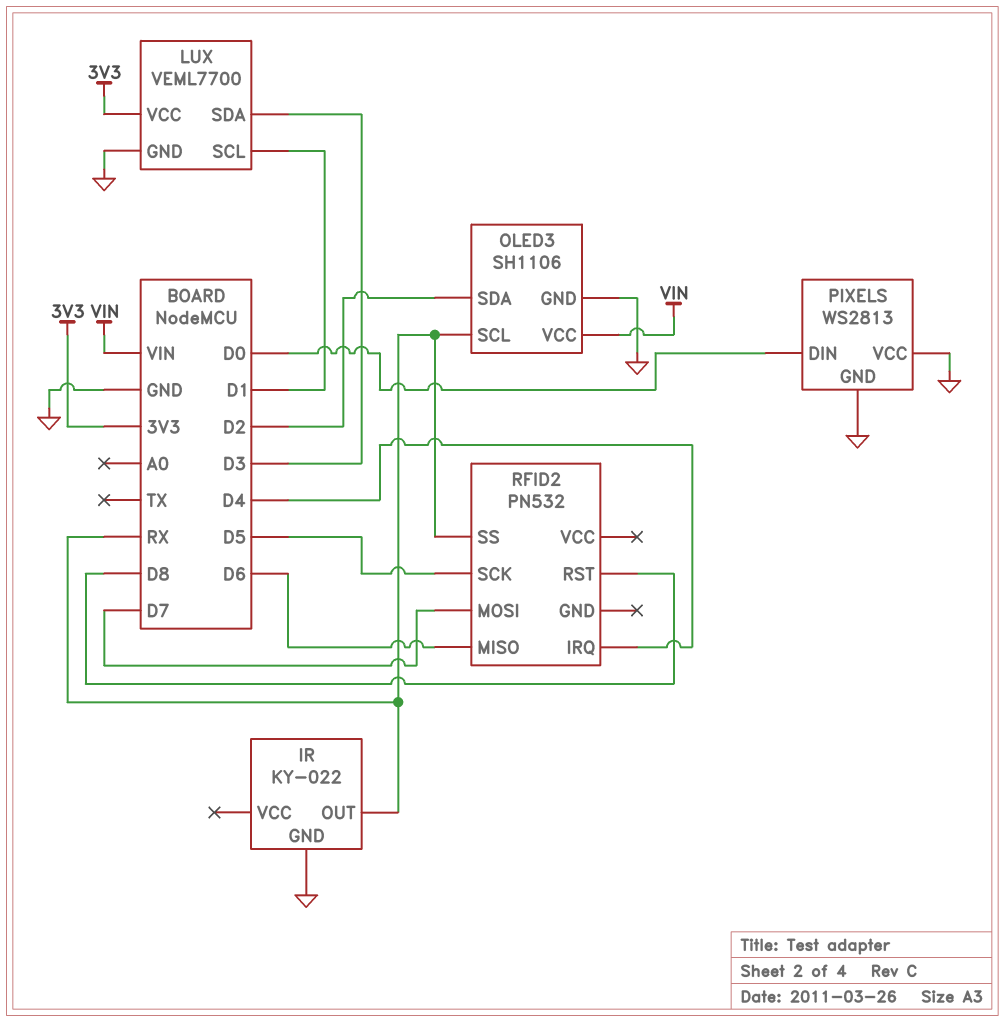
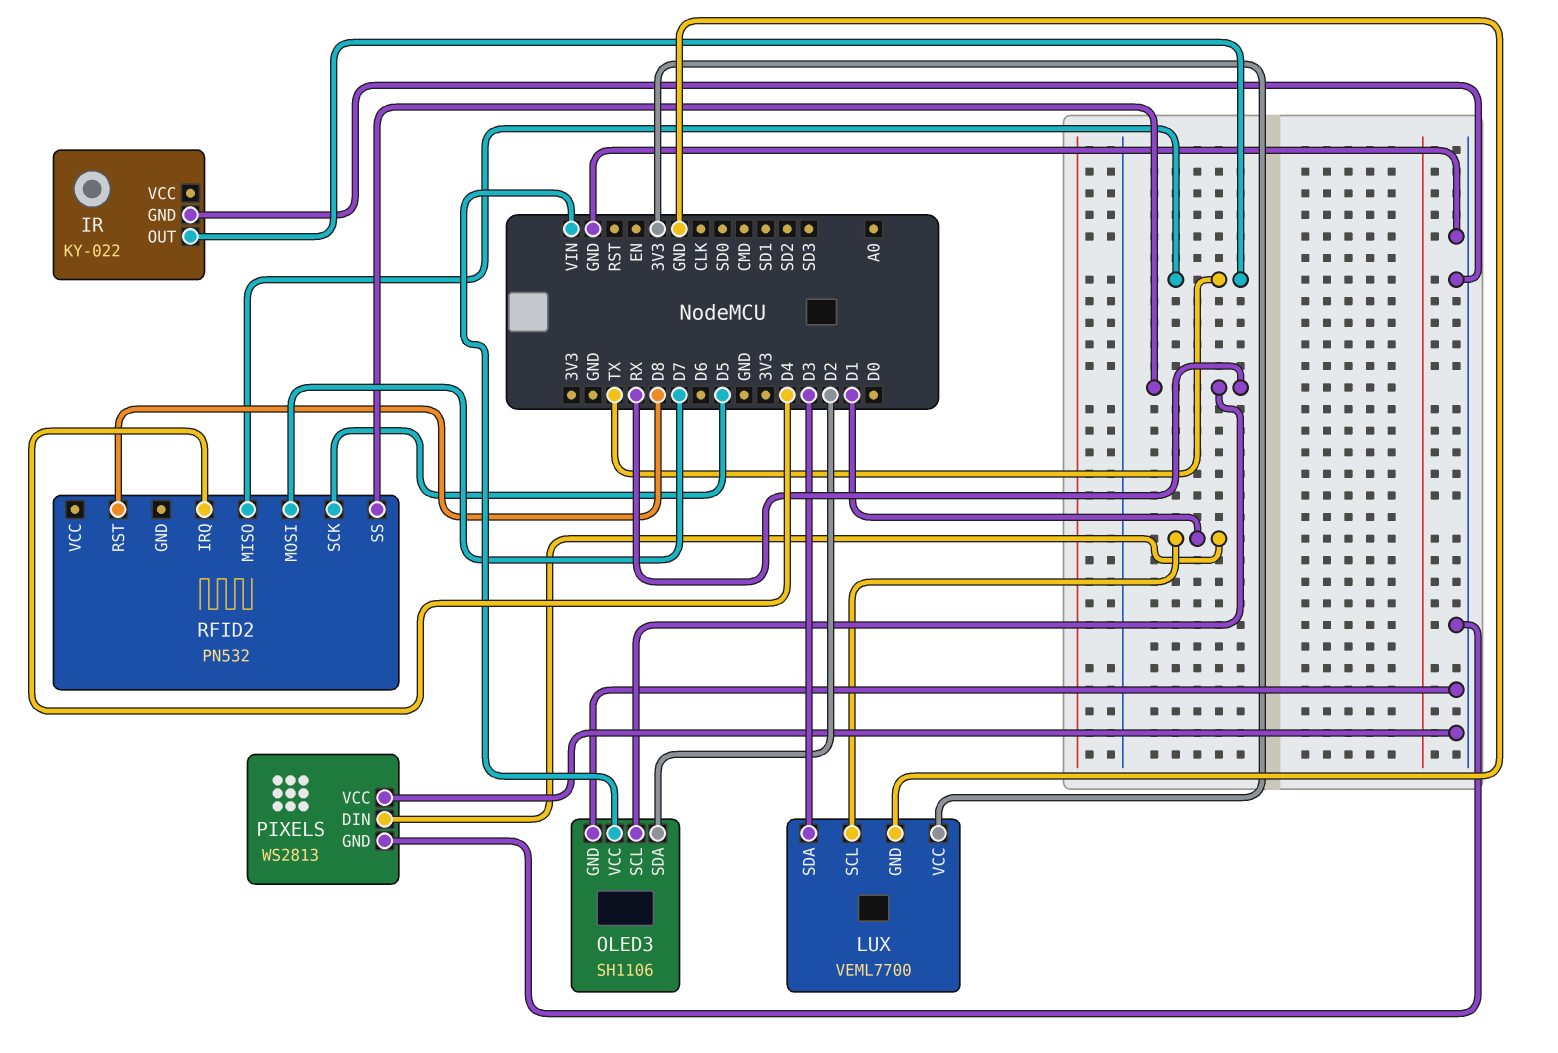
IR pin OUT: RX -> TX
PIXELS pin DIN: D0 -> D1
RFID2 pin MISO: D6 -> TX

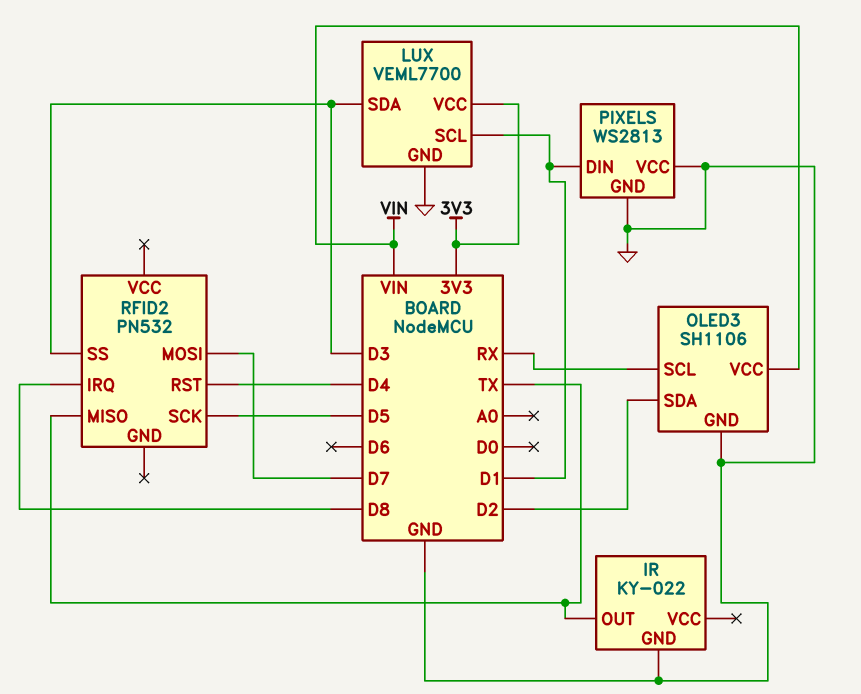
RFID2 pin IRQ: D4 -> D8
RFID2 pin RST: D8 -> D4
RFID2 pin SS: RX -> D3

